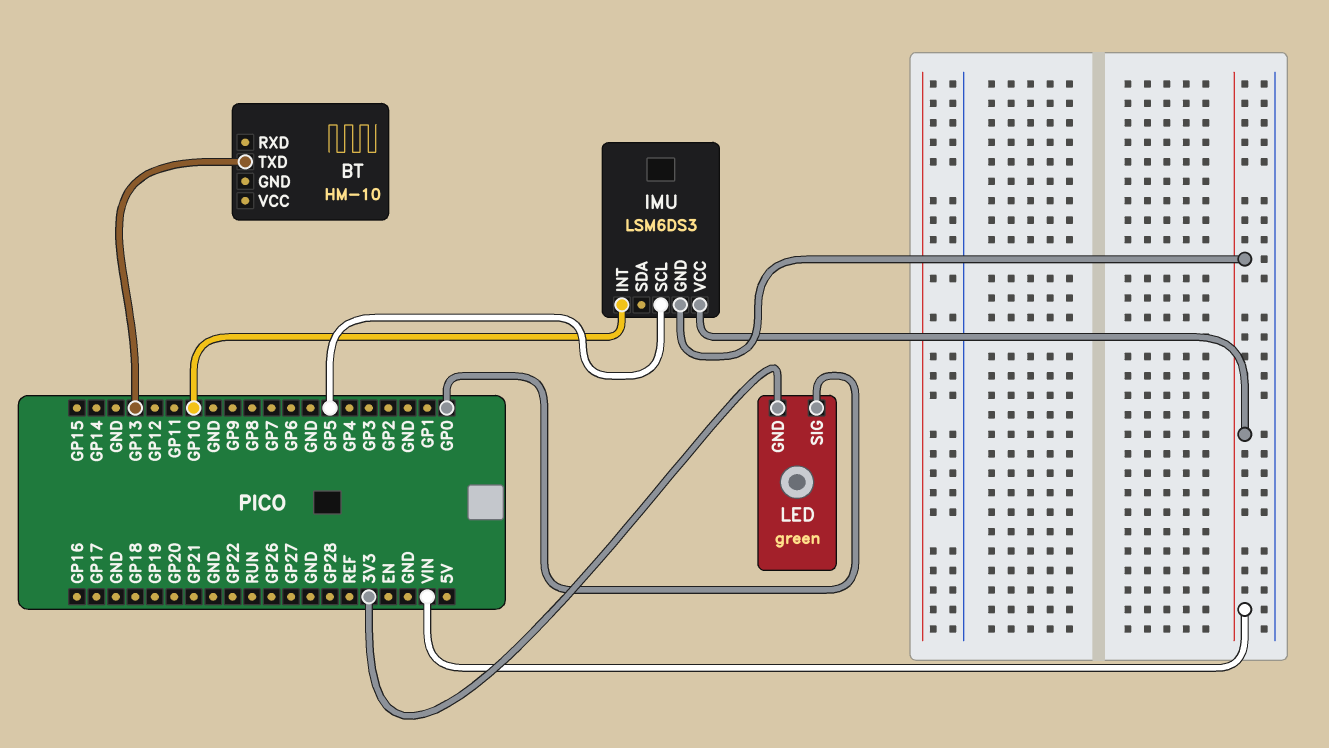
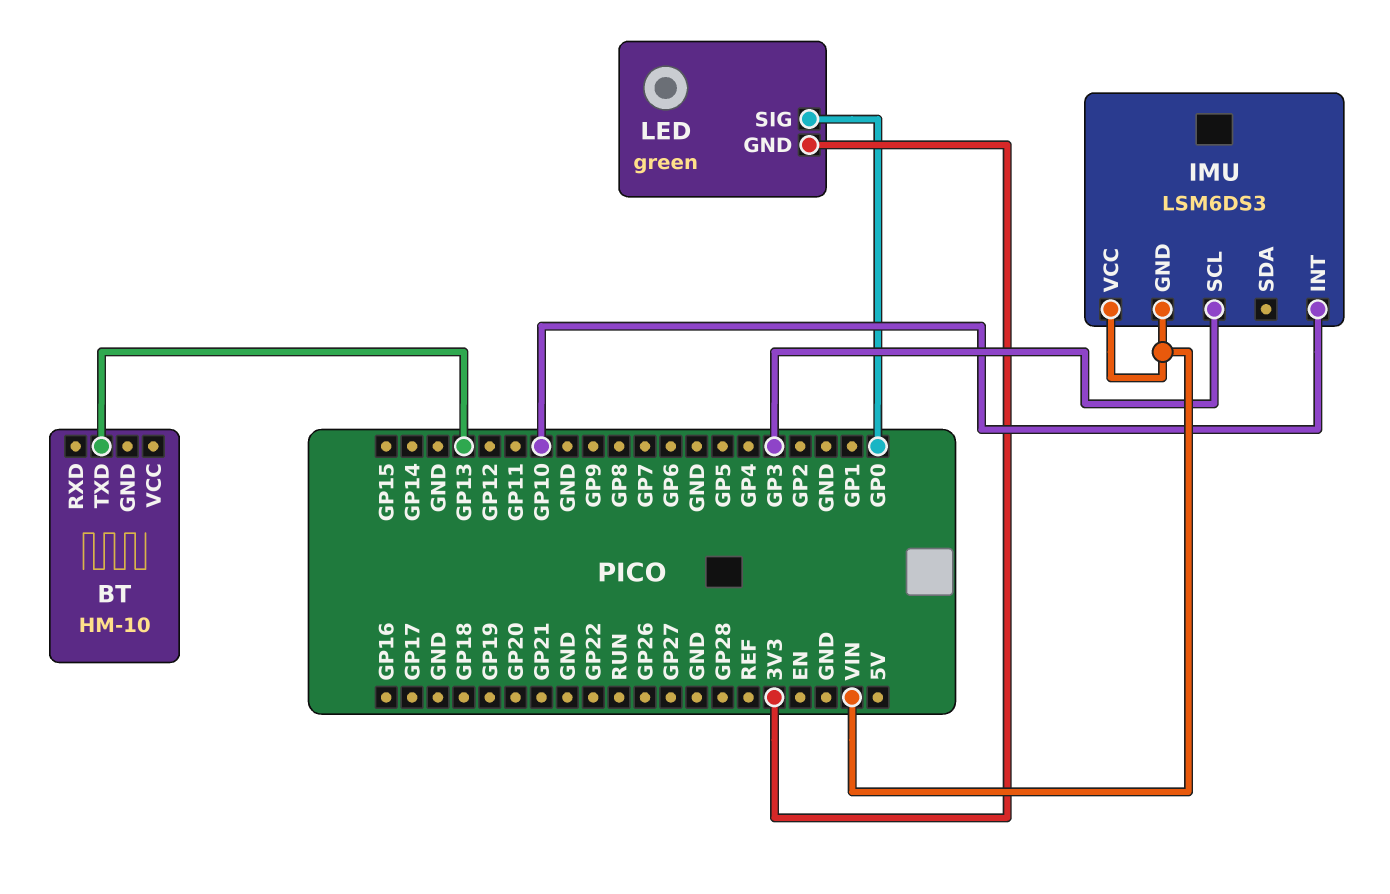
IMU pin SCL: GP5 -> GP3

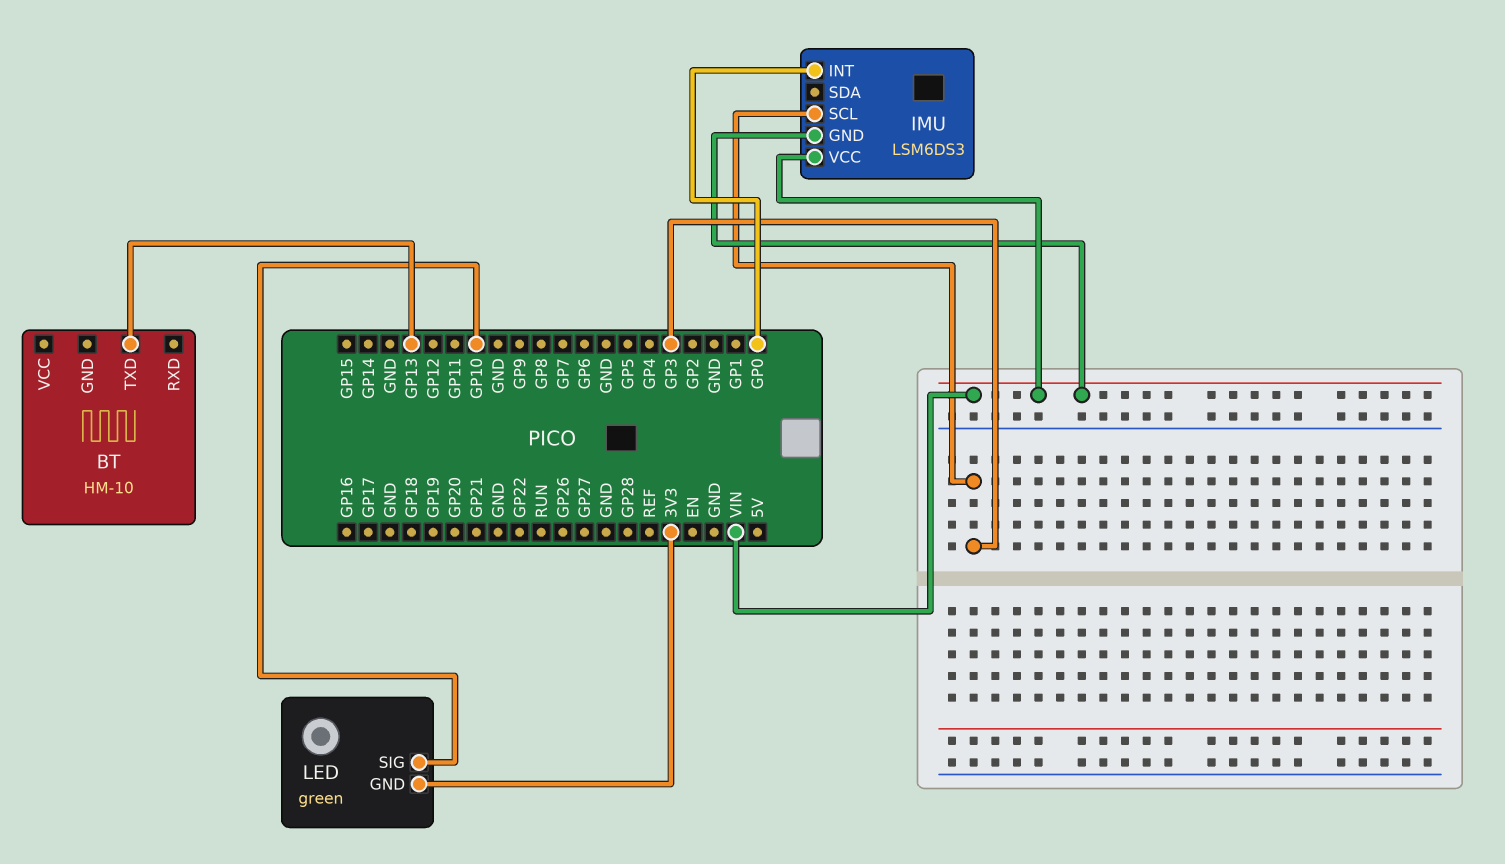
IMU pin INT: GP10 -> GP0
LED pin SIG: GP0 -> GP10

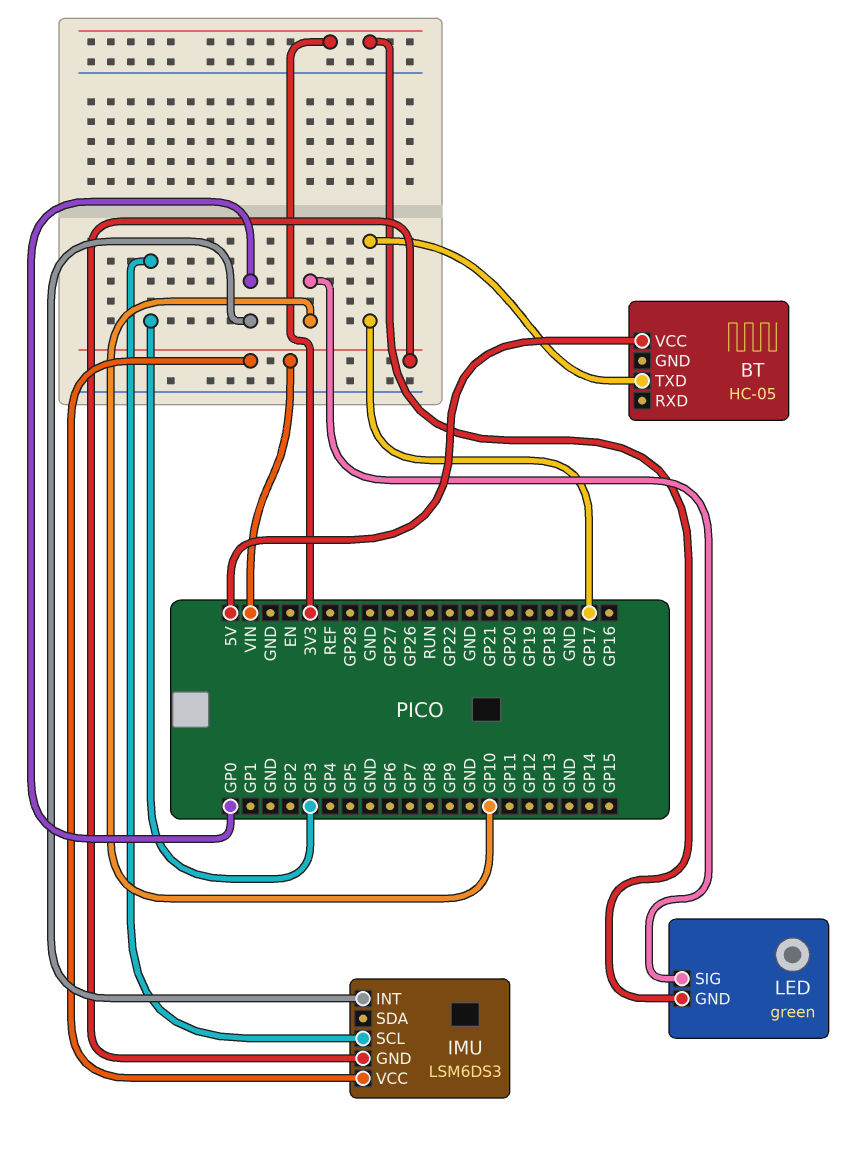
BT: HM-10 -> HC-05
BT pin TXD: GP13 -> GP17
BT pin VCC: none -> 5V

